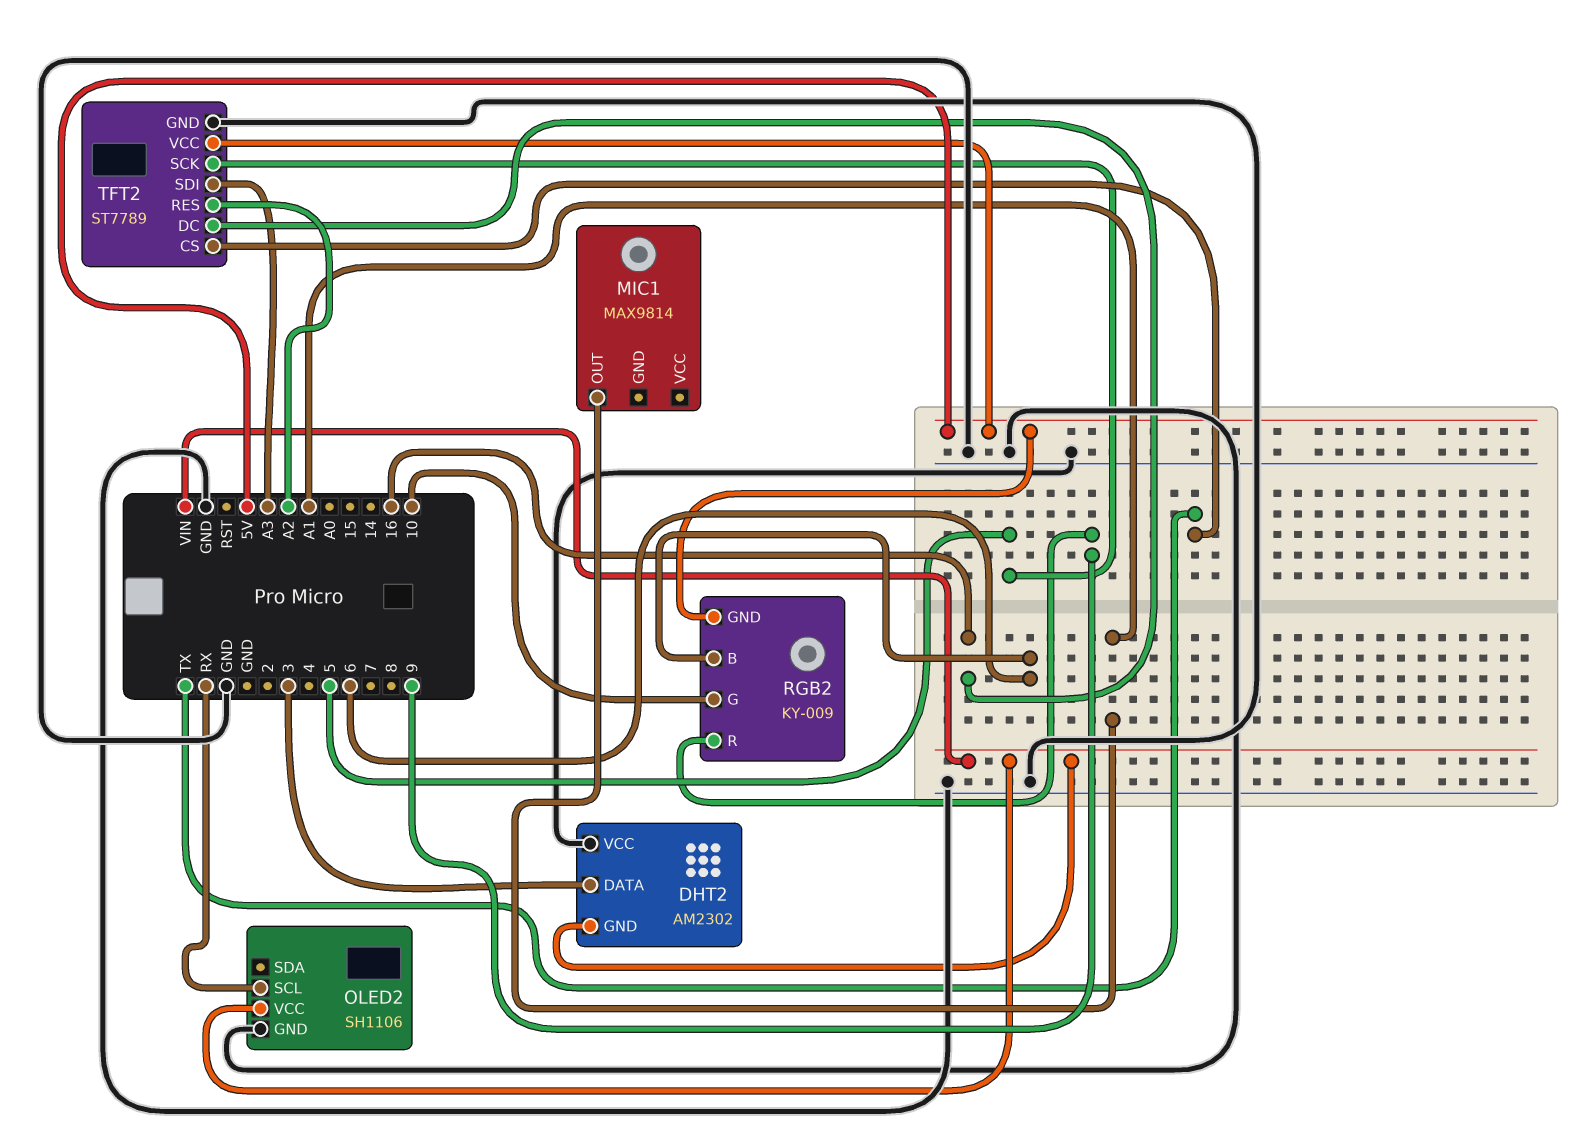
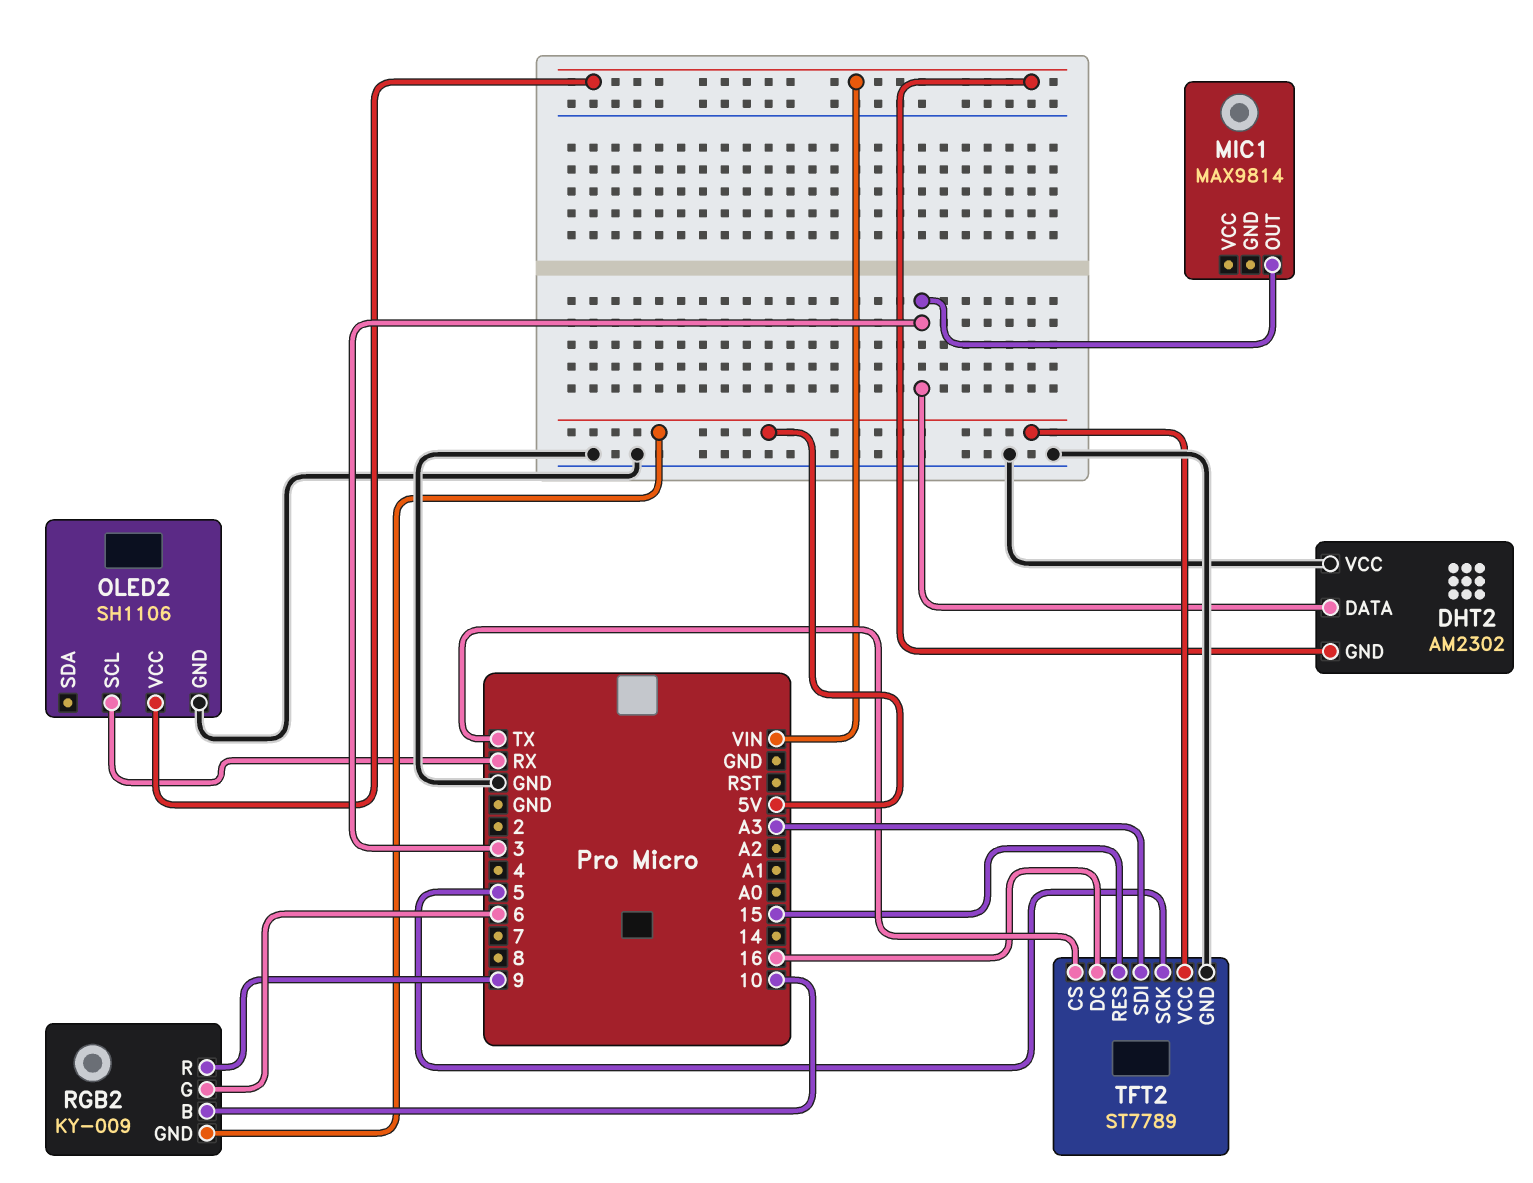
MIC1 pin OUT: A1 -> 3
RGB2 pin B: 6 -> 10
RGB2 pin G: 10 -> 6
TFT2 pin RES: A2 -> 15

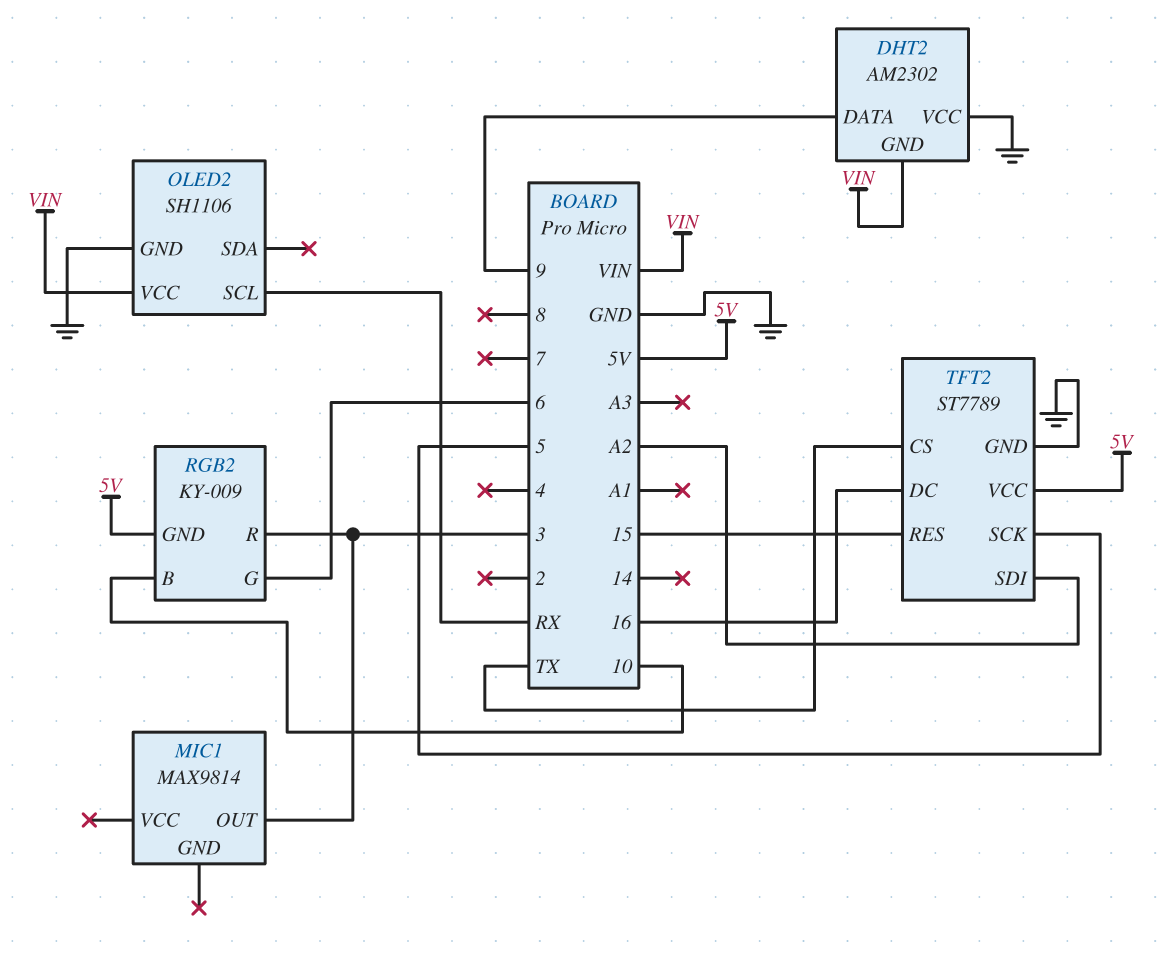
DHT2 pin DATA: 3 -> 9
RGB2 pin R: 9 -> 3
TFT2 pin SDI: A3 -> A2

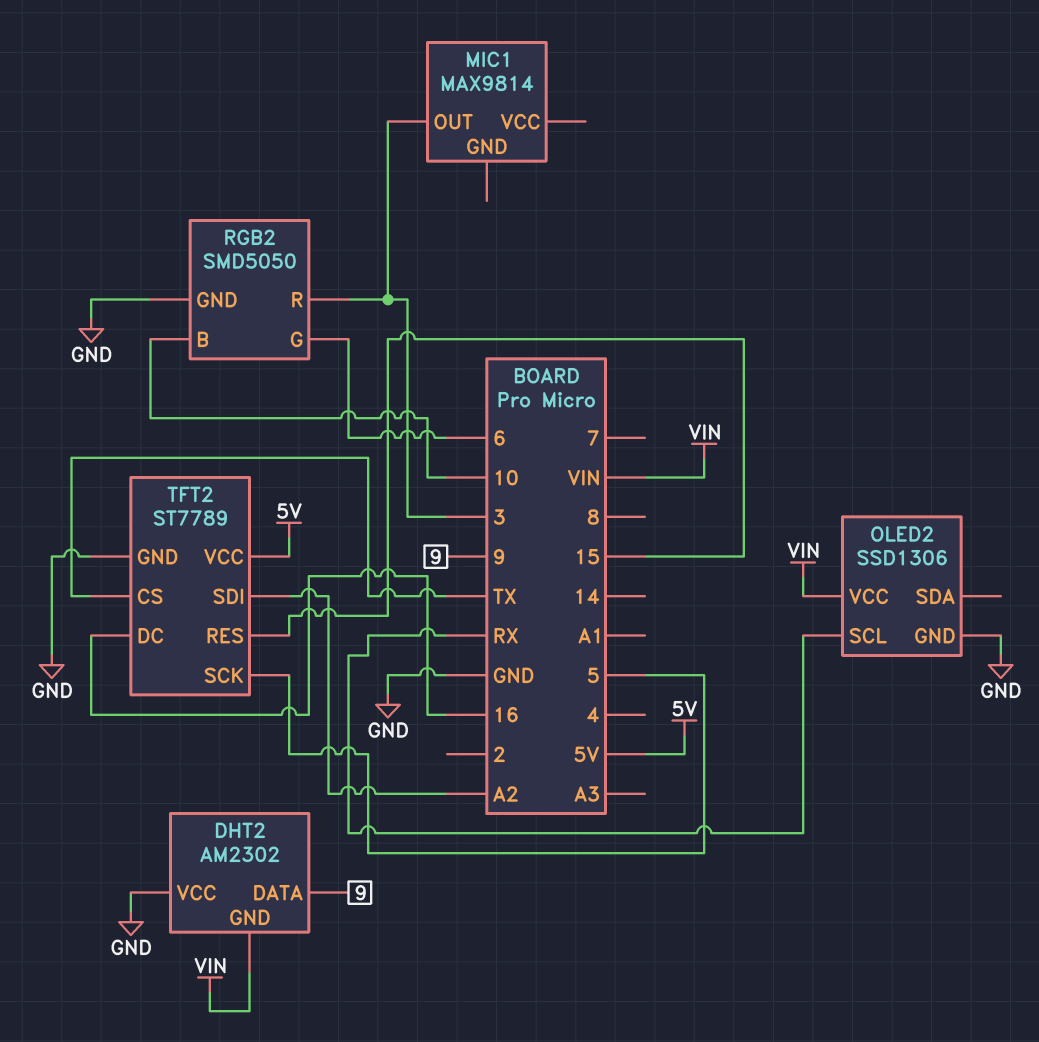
OLED2: SH1106 -> SSD1306
RGB2: KY-009 -> SMD5050
RGB2 pin GND: 5V -> GND

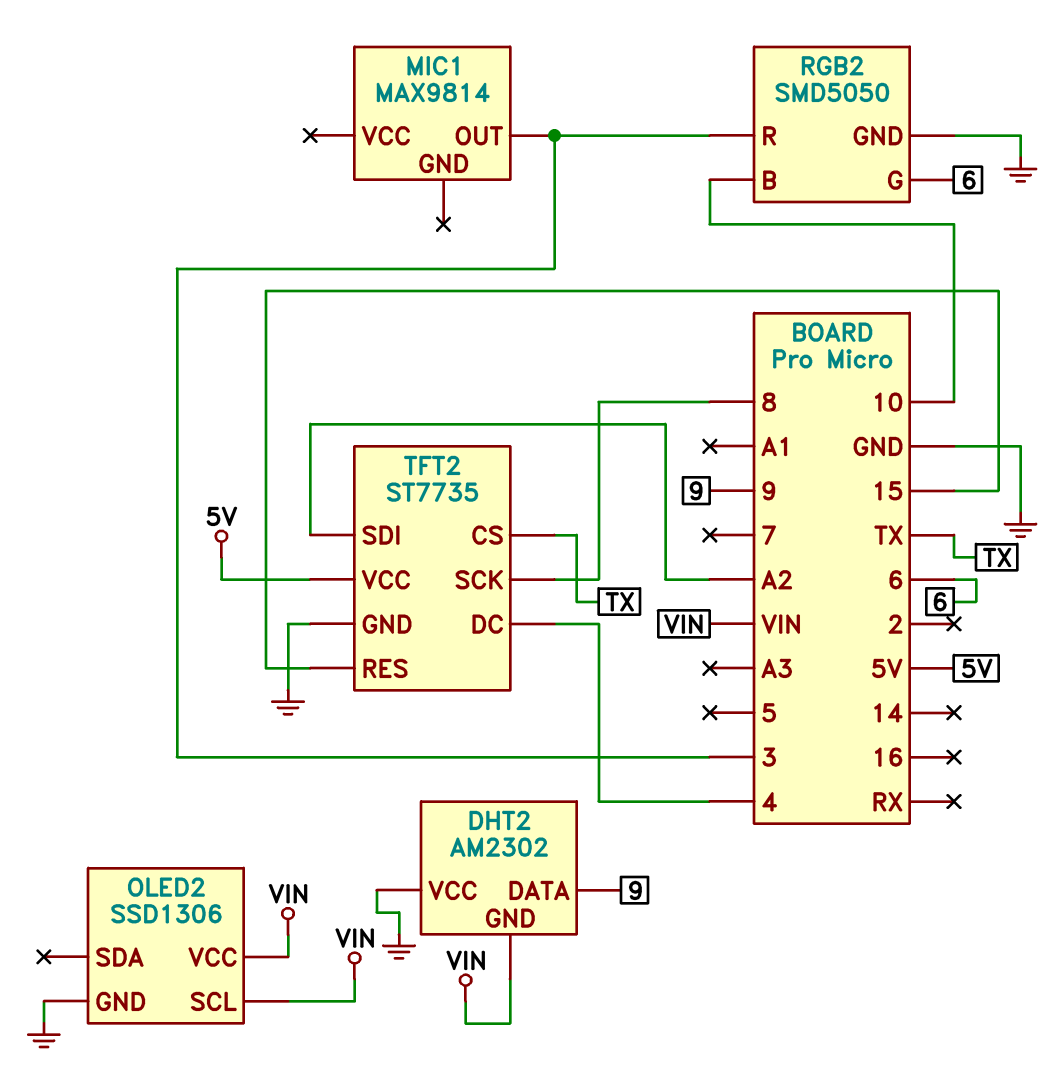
OLED2 pin SCL: RX -> VIN
TFT2: ST7789 -> ST7735
TFT2 pin DC: 16 -> 4
TFT2 pin SCK: 5 -> 8

